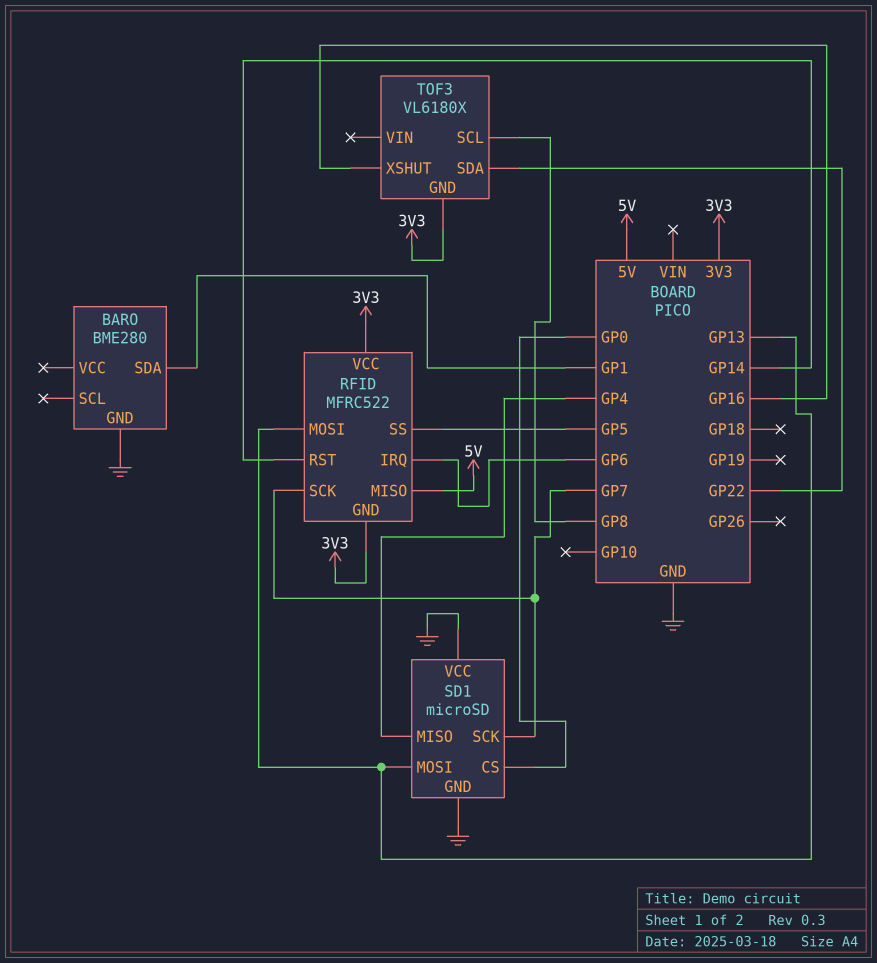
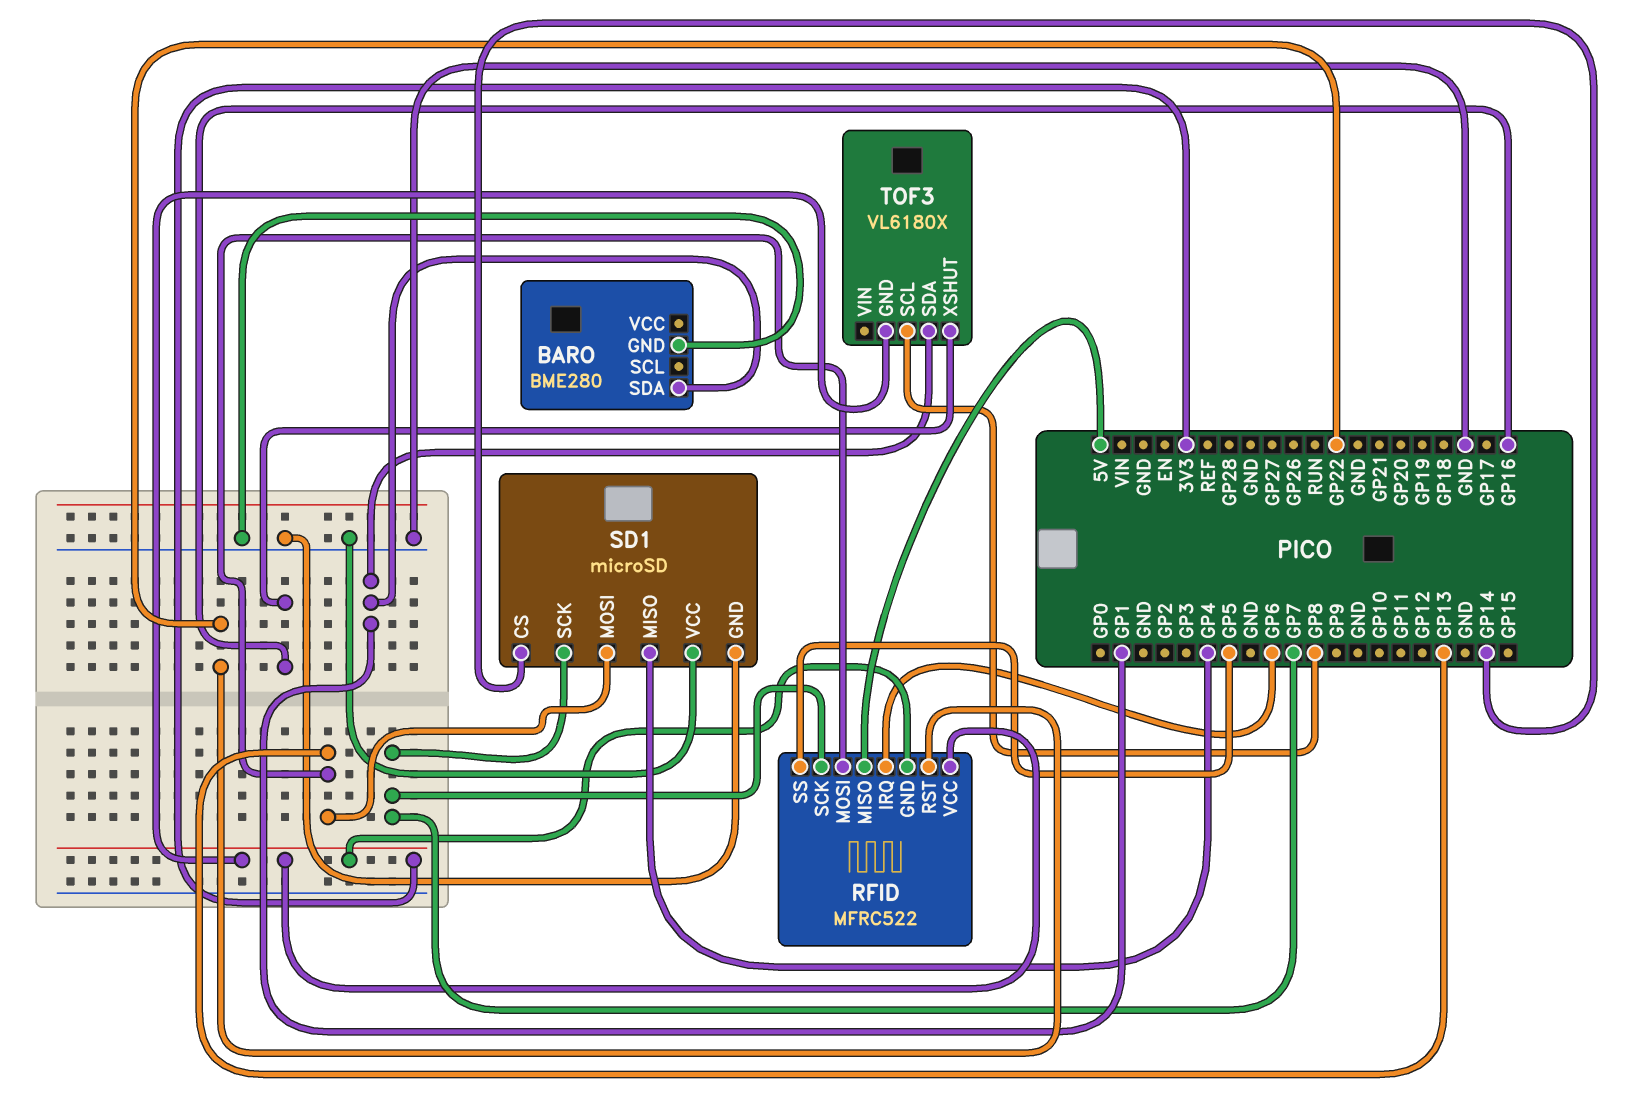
RFID pin RST: GP14 -> GP22
SD1 pin CS: GP0 -> GP14
TOF3 pin SDA: GP22 -> GP1

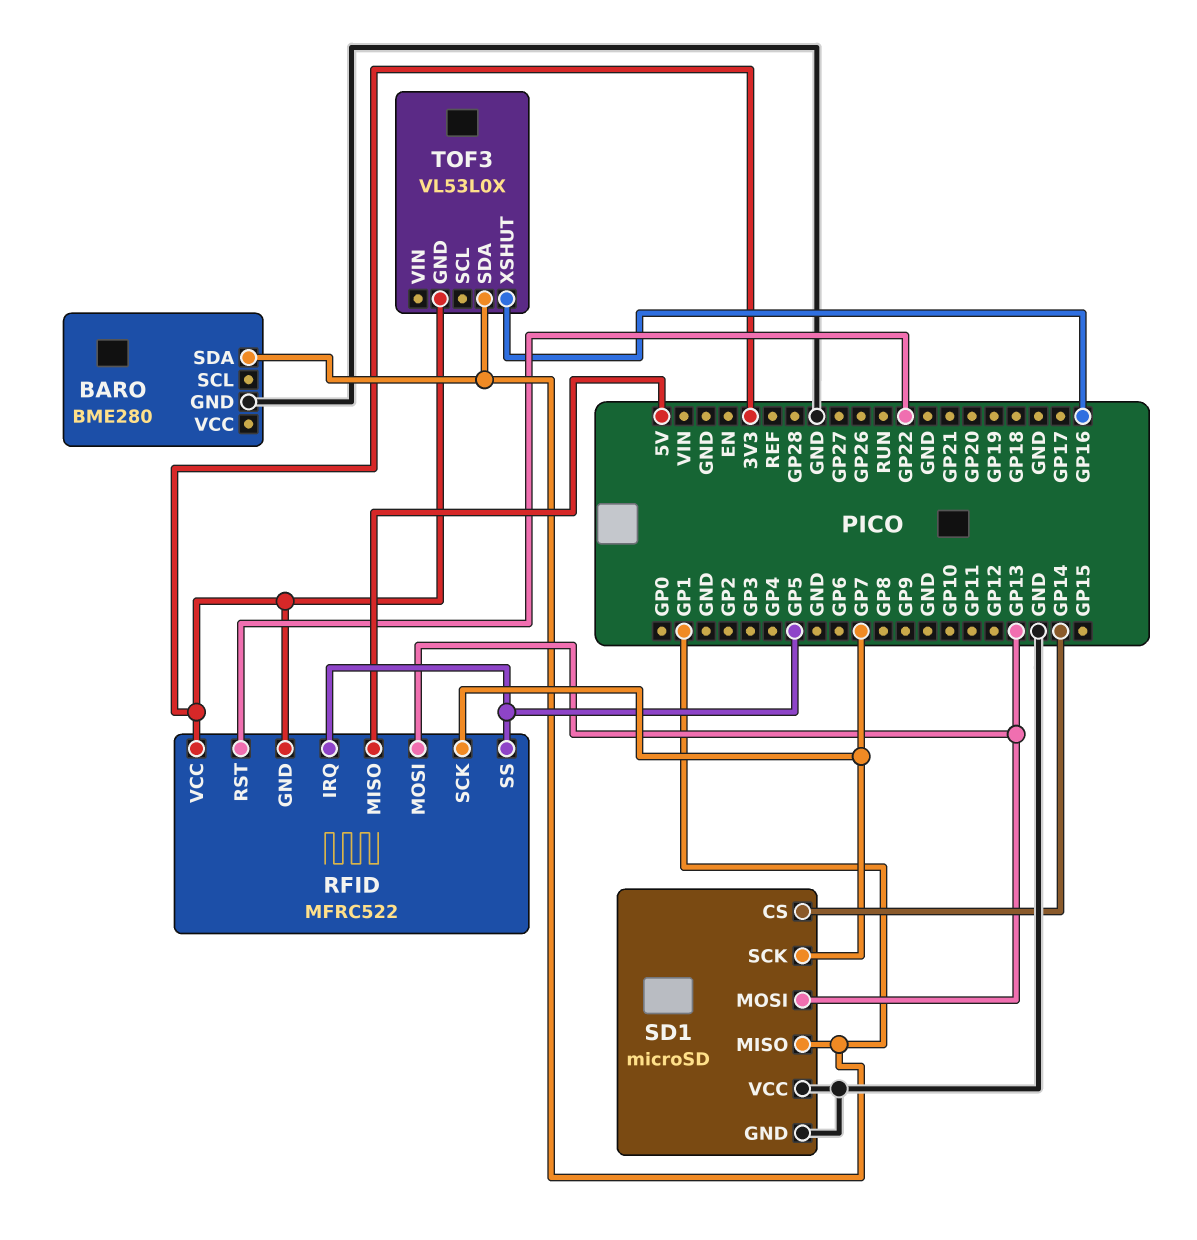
RFID pin IRQ: GP6 -> GP5
SD1 pin MISO: GP4 -> GP1
TOF3: VL6180X -> VL53L0X
TOF3 pin SCL: GP8 -> none

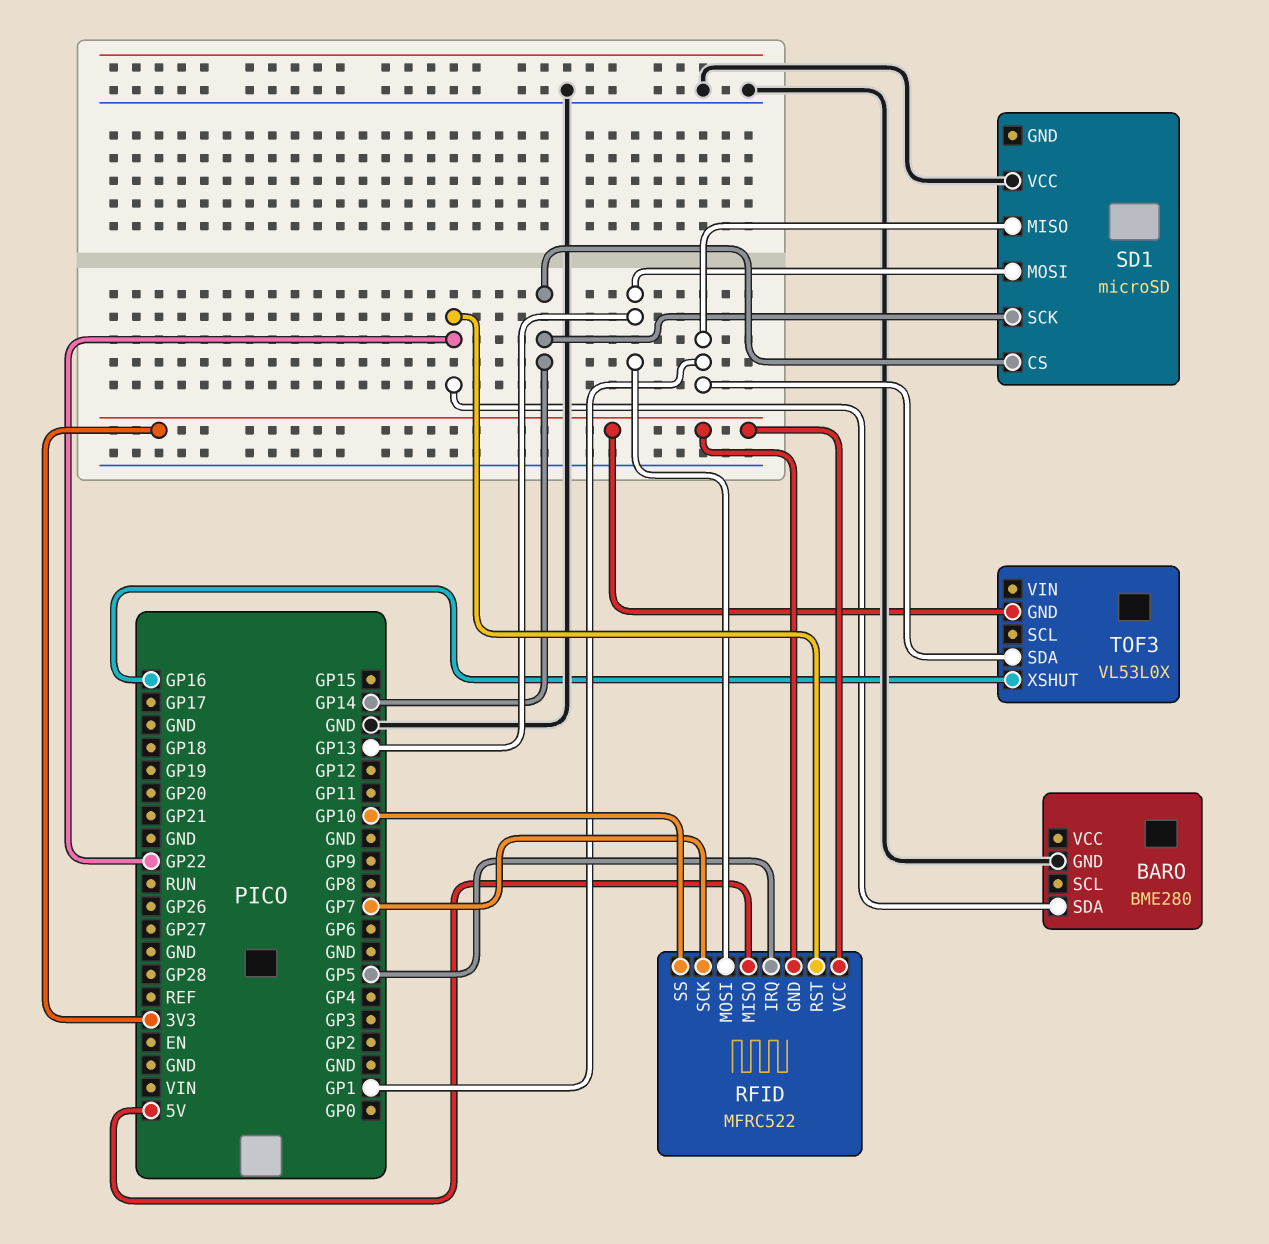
BARO pin SDA: GP1 -> GP22
RFID pin SS: GP5 -> GP10
SD1 pin GND: GND -> none
SD1 pin SCK: GP7 -> GP14

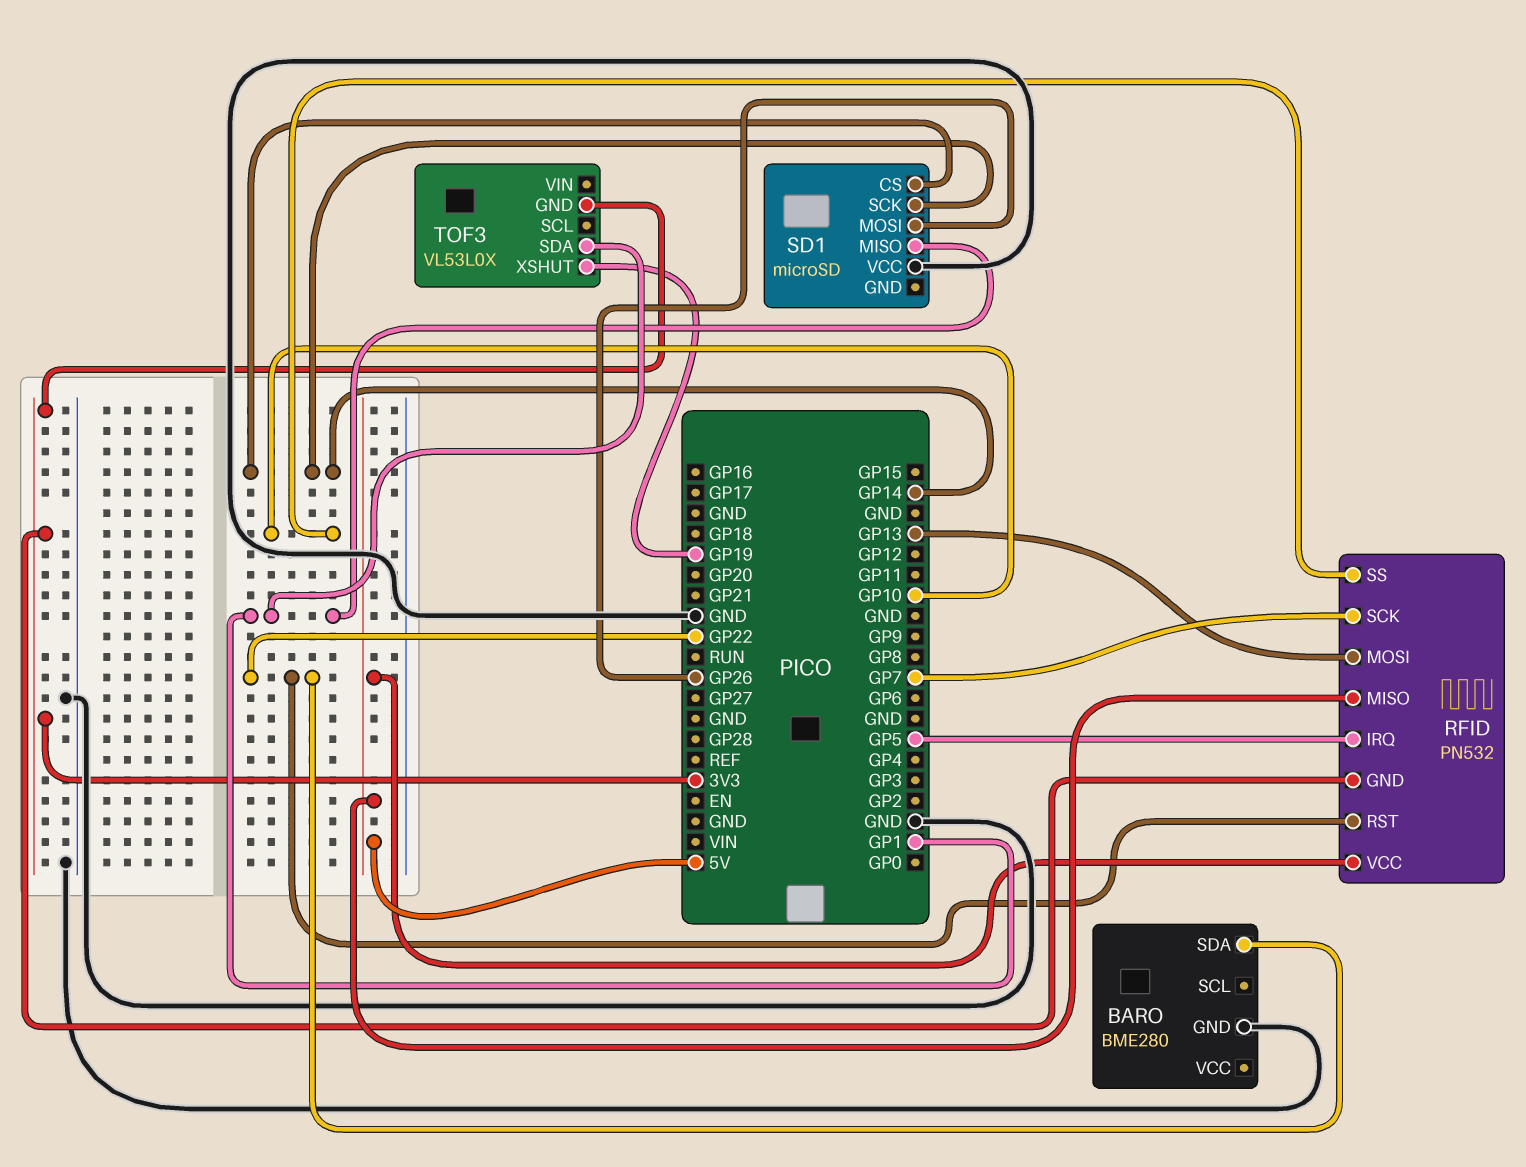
RFID: MFRC522 -> PN532
RFID pin VCC: 3V3 -> 5V
SD1 pin MOSI: GP13 -> GP26
TOF3 pin XSHUT: GP16 -> GP19

